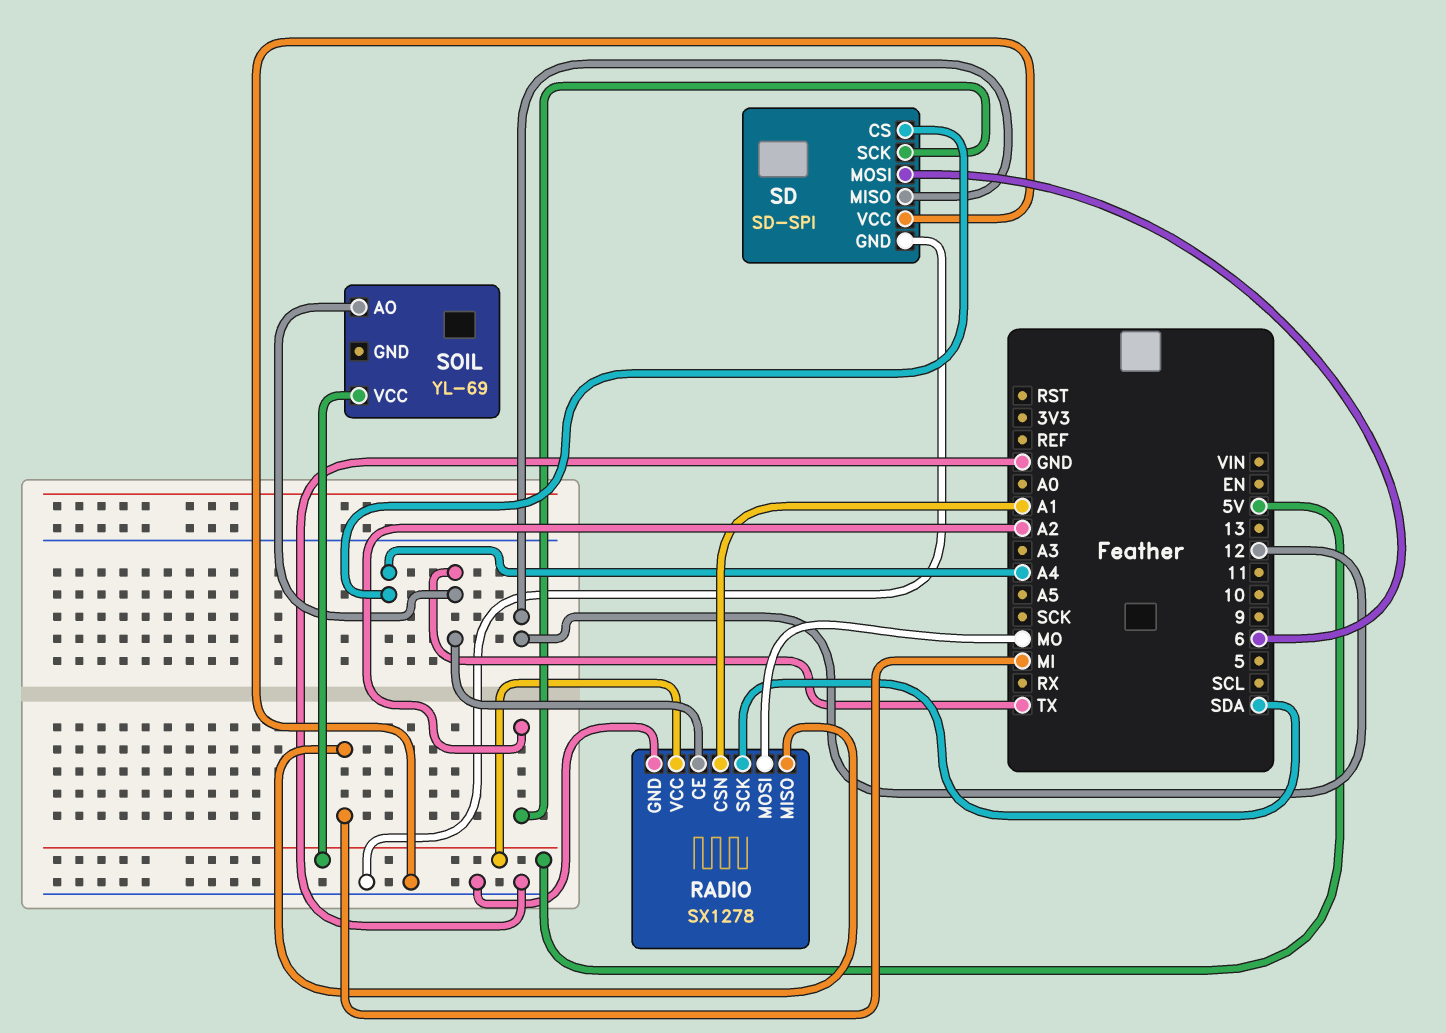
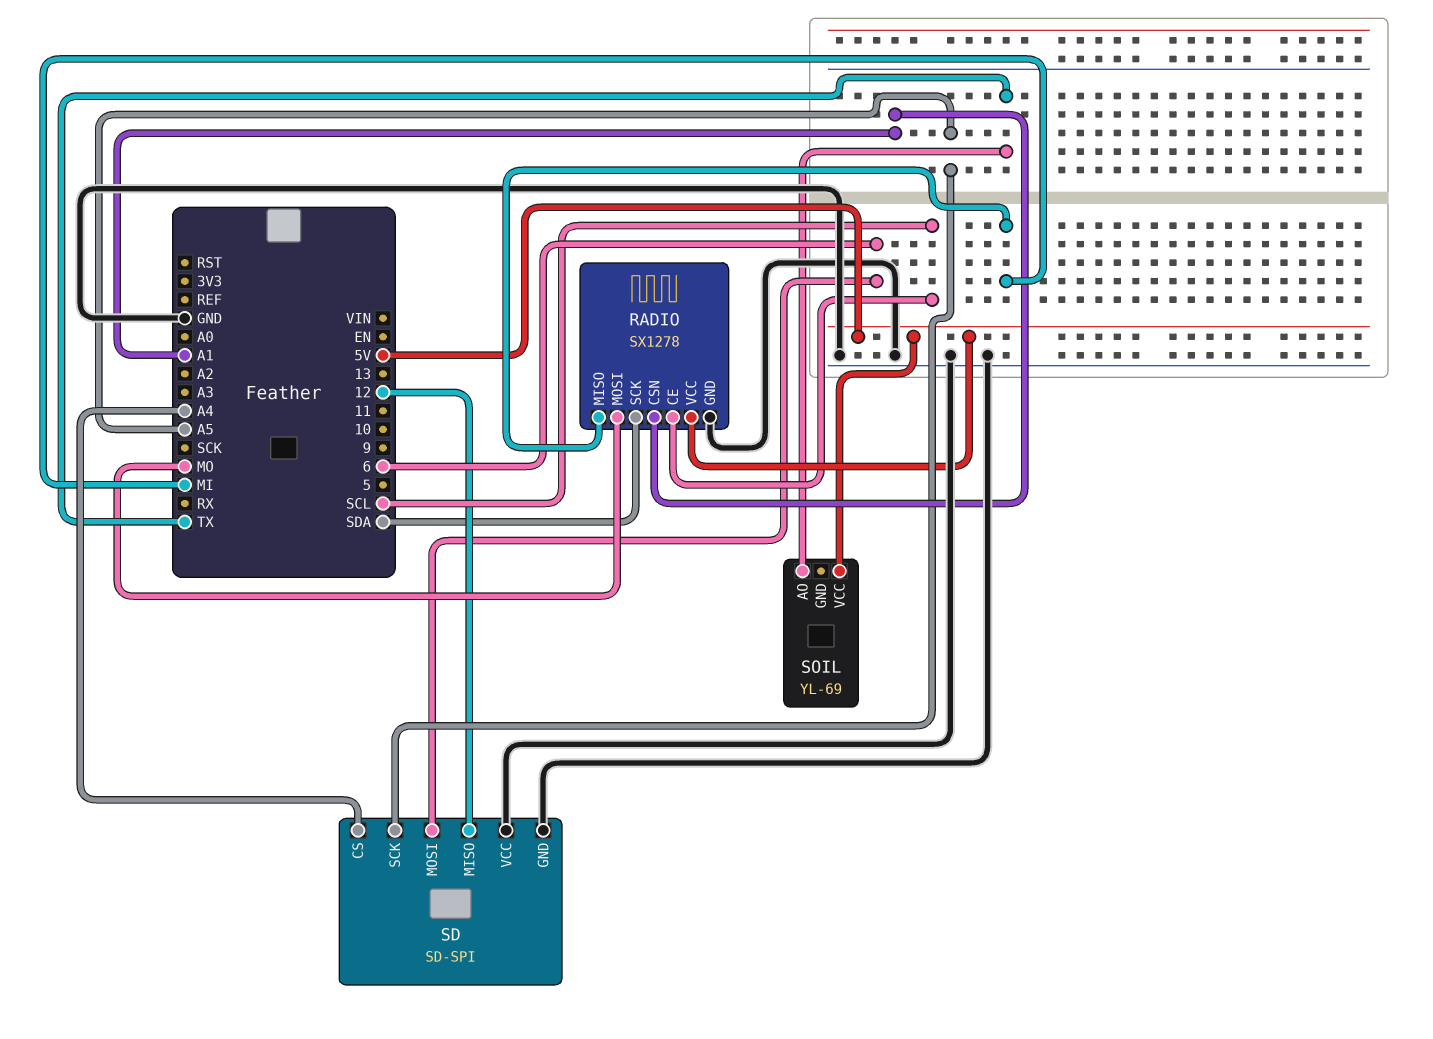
RADIO pin CE: TX -> SCL
SD pin SCK: A2 -> A5

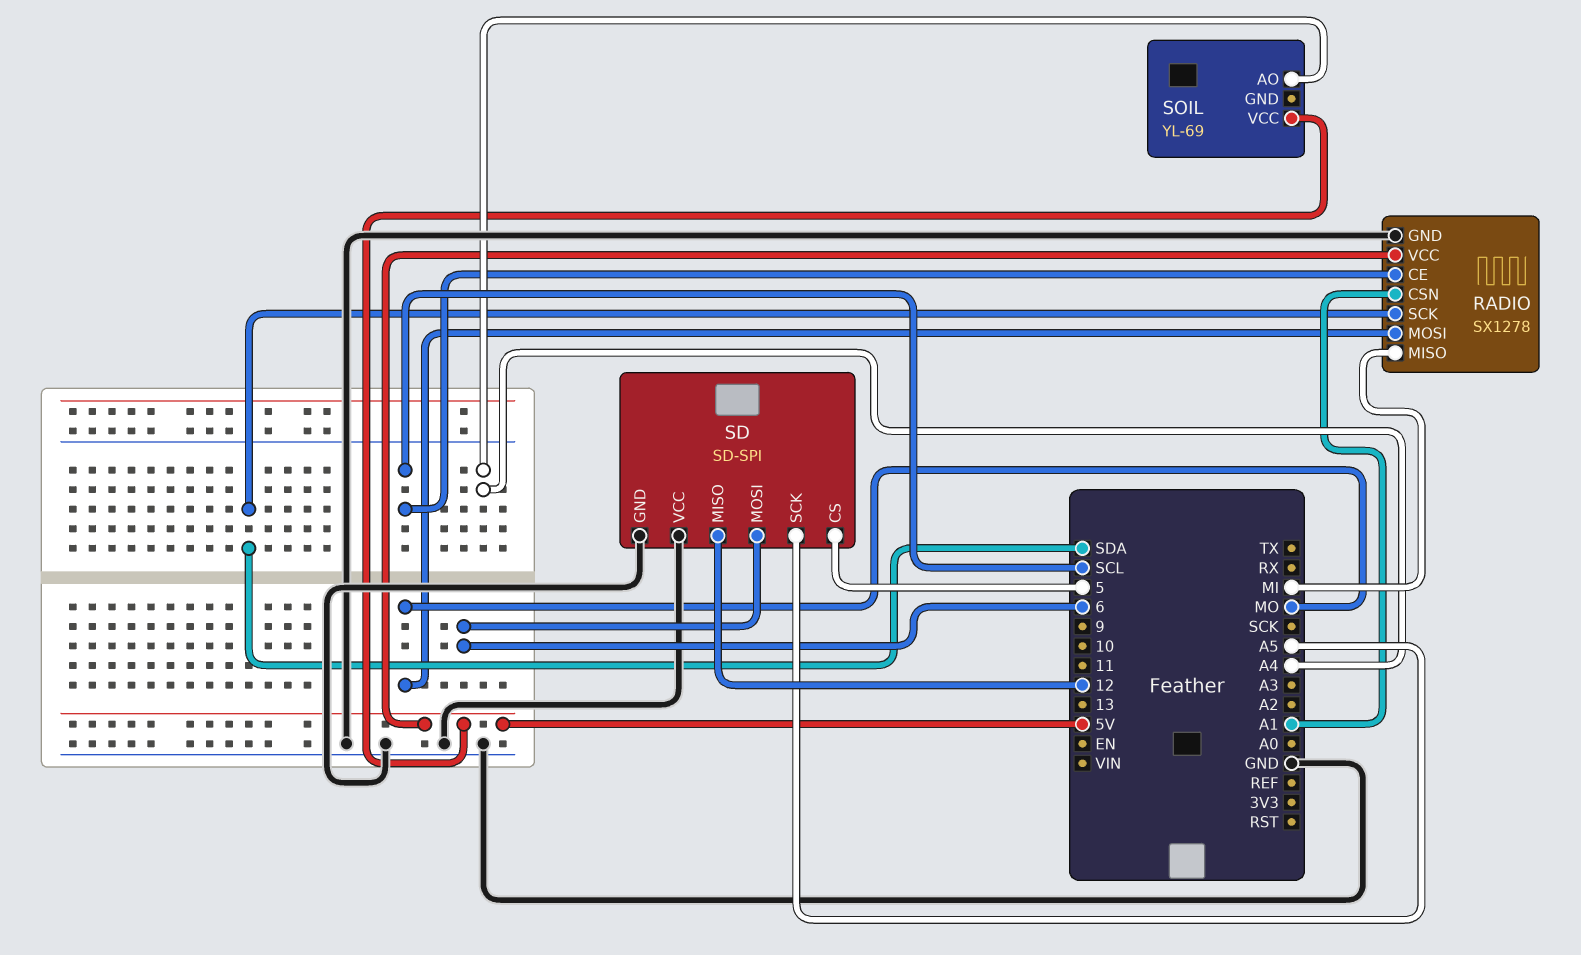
SD pin CS: A4 -> 5
SOIL pin AO: TX -> A4

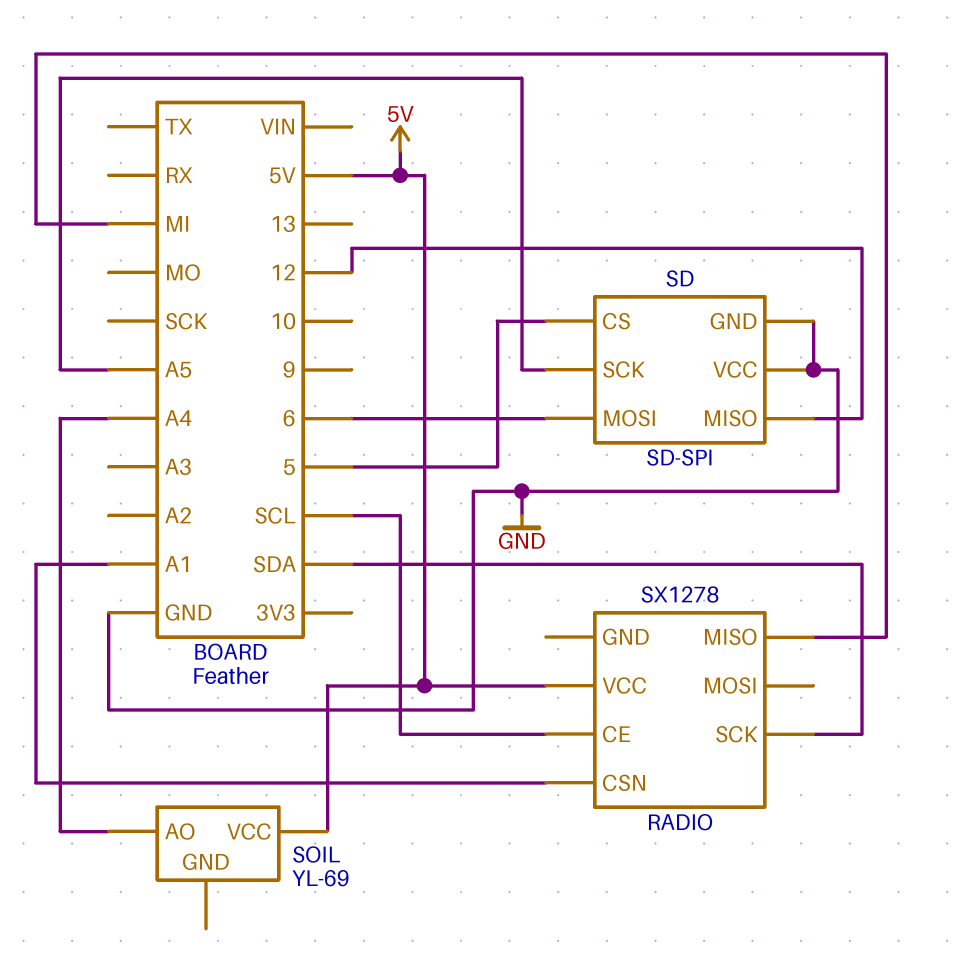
RADIO pin GND: GND -> none
RADIO pin MOSI: MO -> none

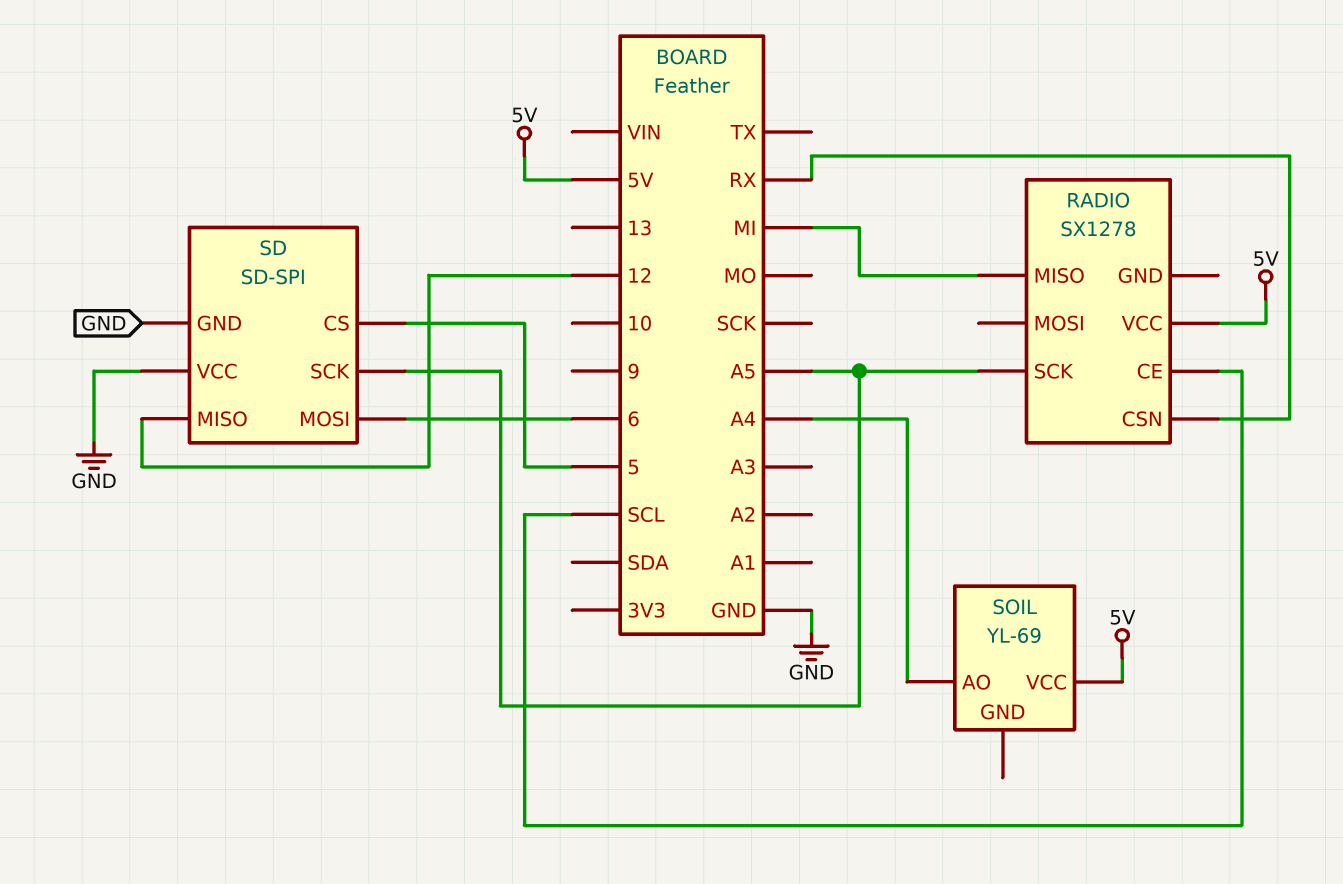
RADIO pin CSN: A1 -> RX
RADIO pin SCK: SDA -> A5

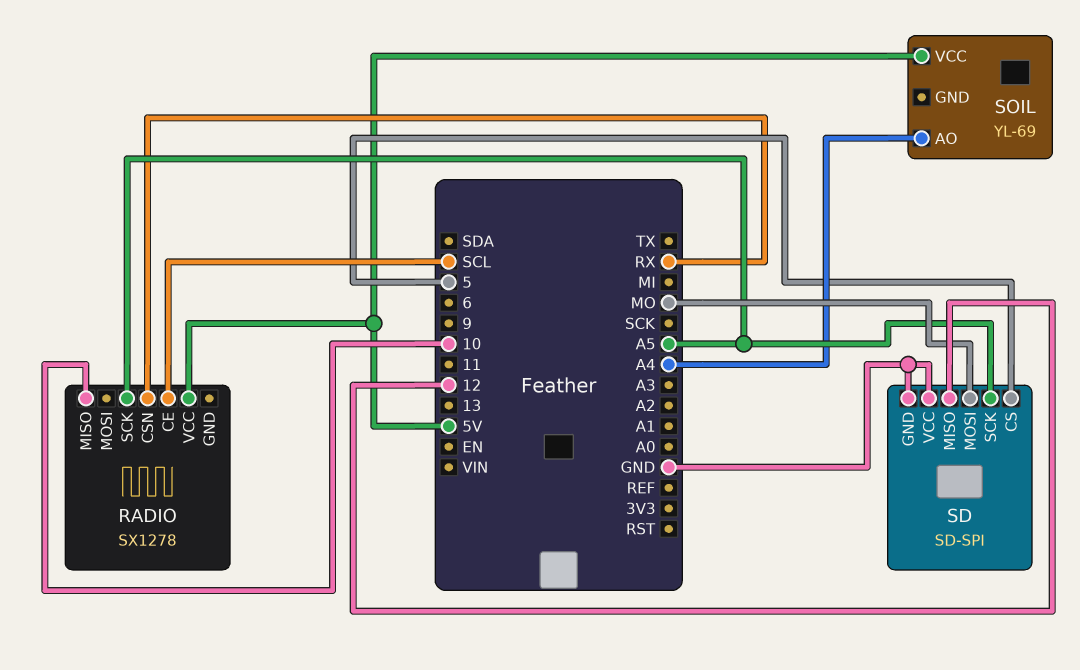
RADIO pin MISO: MI -> 10
SD pin MOSI: 6 -> MO

